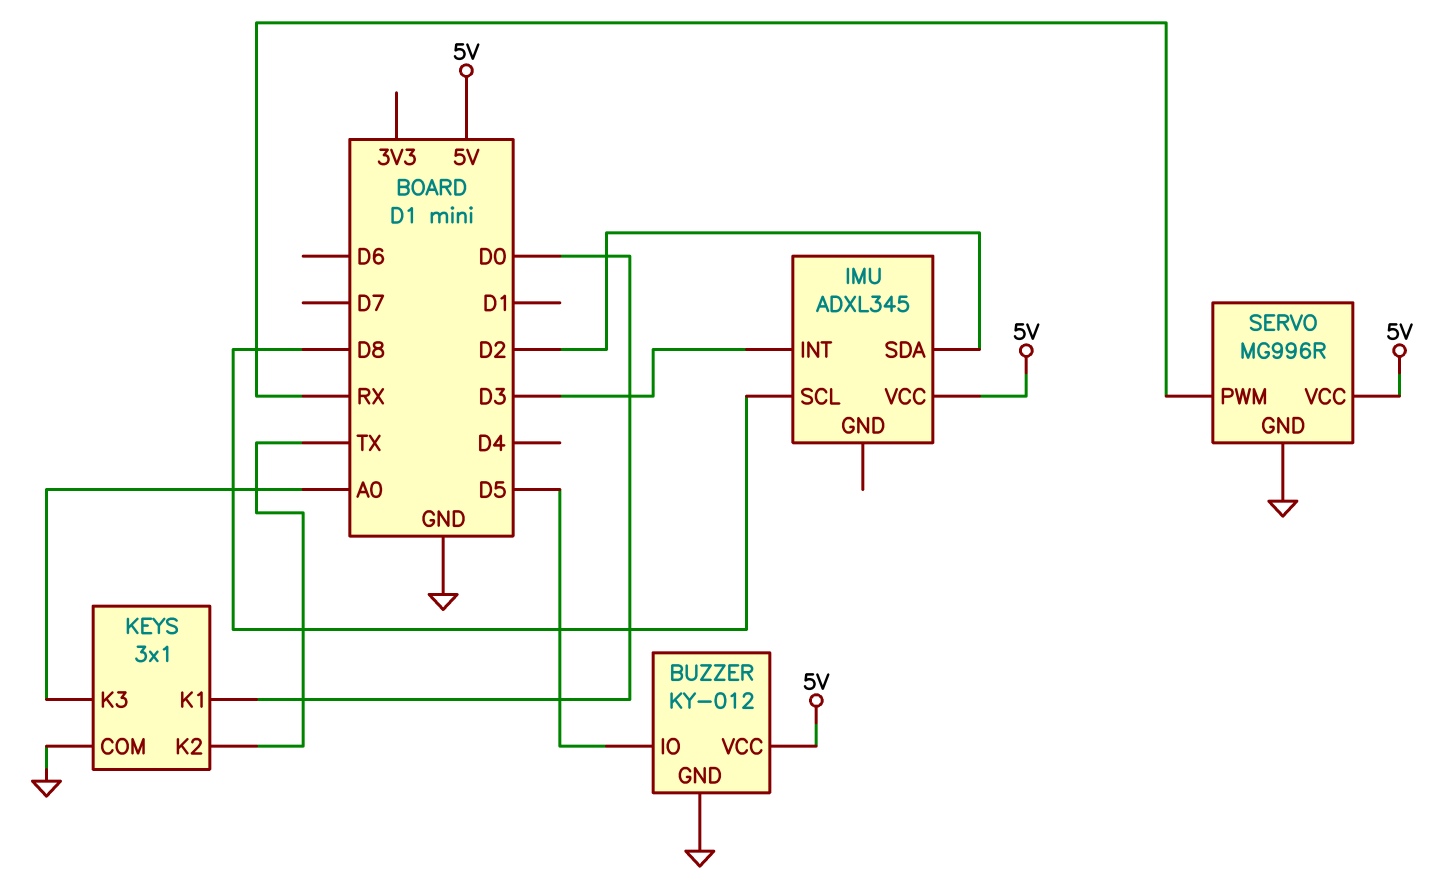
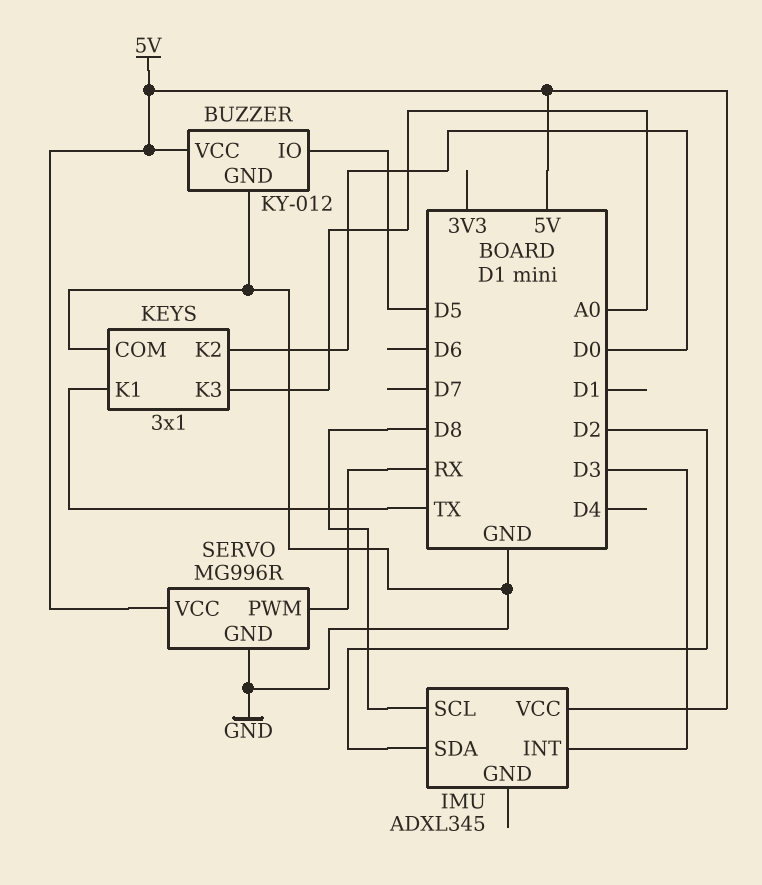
KEYS pin K1: D0 -> TX
KEYS pin K2: TX -> D0

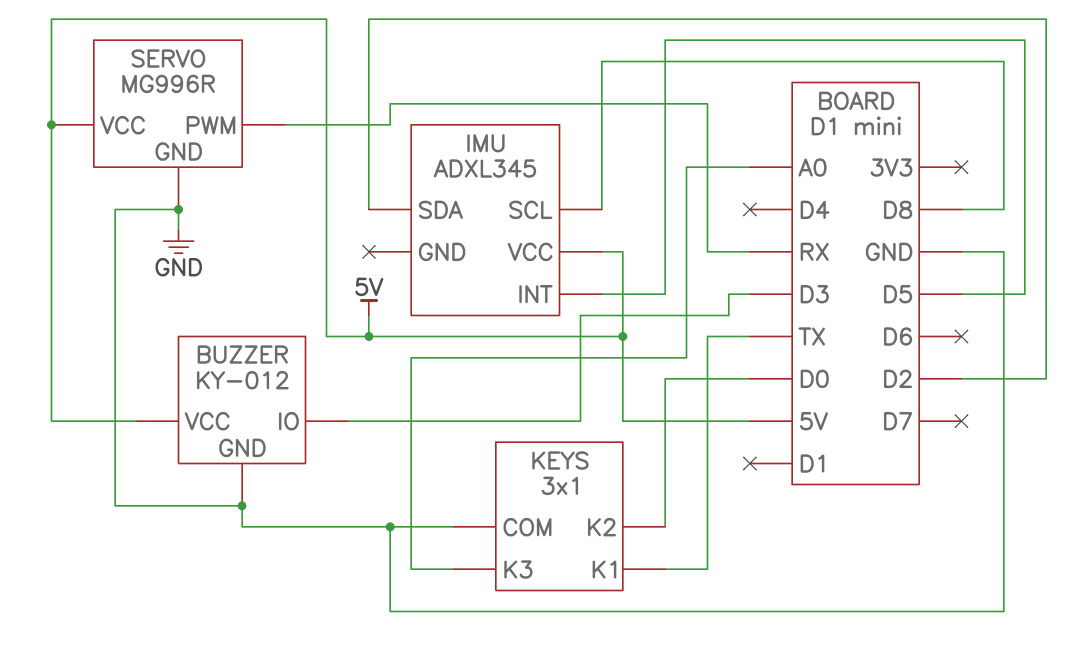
BUZZER pin IO: D5 -> D3
IMU pin INT: D3 -> D5

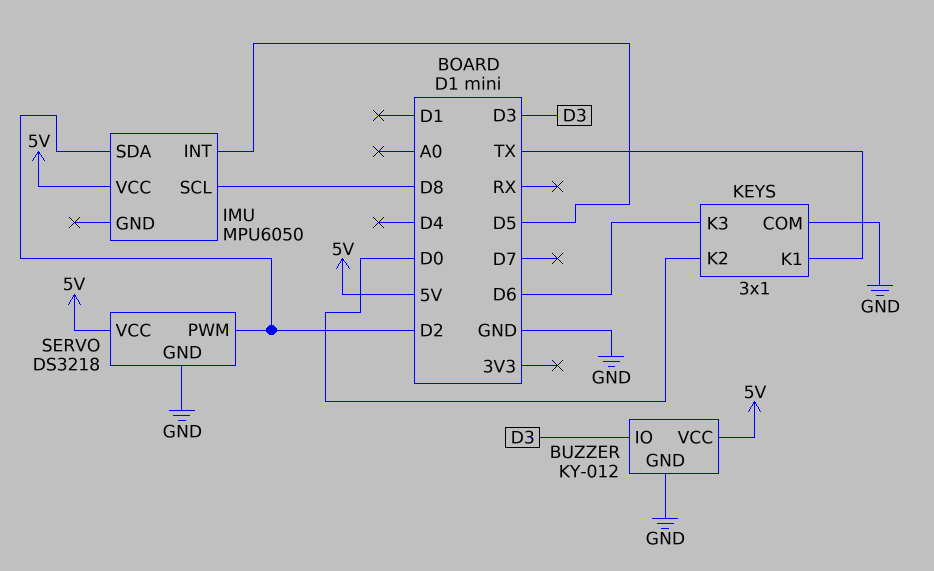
IMU: ADXL345 -> MPU6050
KEYS pin K3: A0 -> D6
SERVO: MG996R -> DS3218
SERVO pin PWM: RX -> D2

